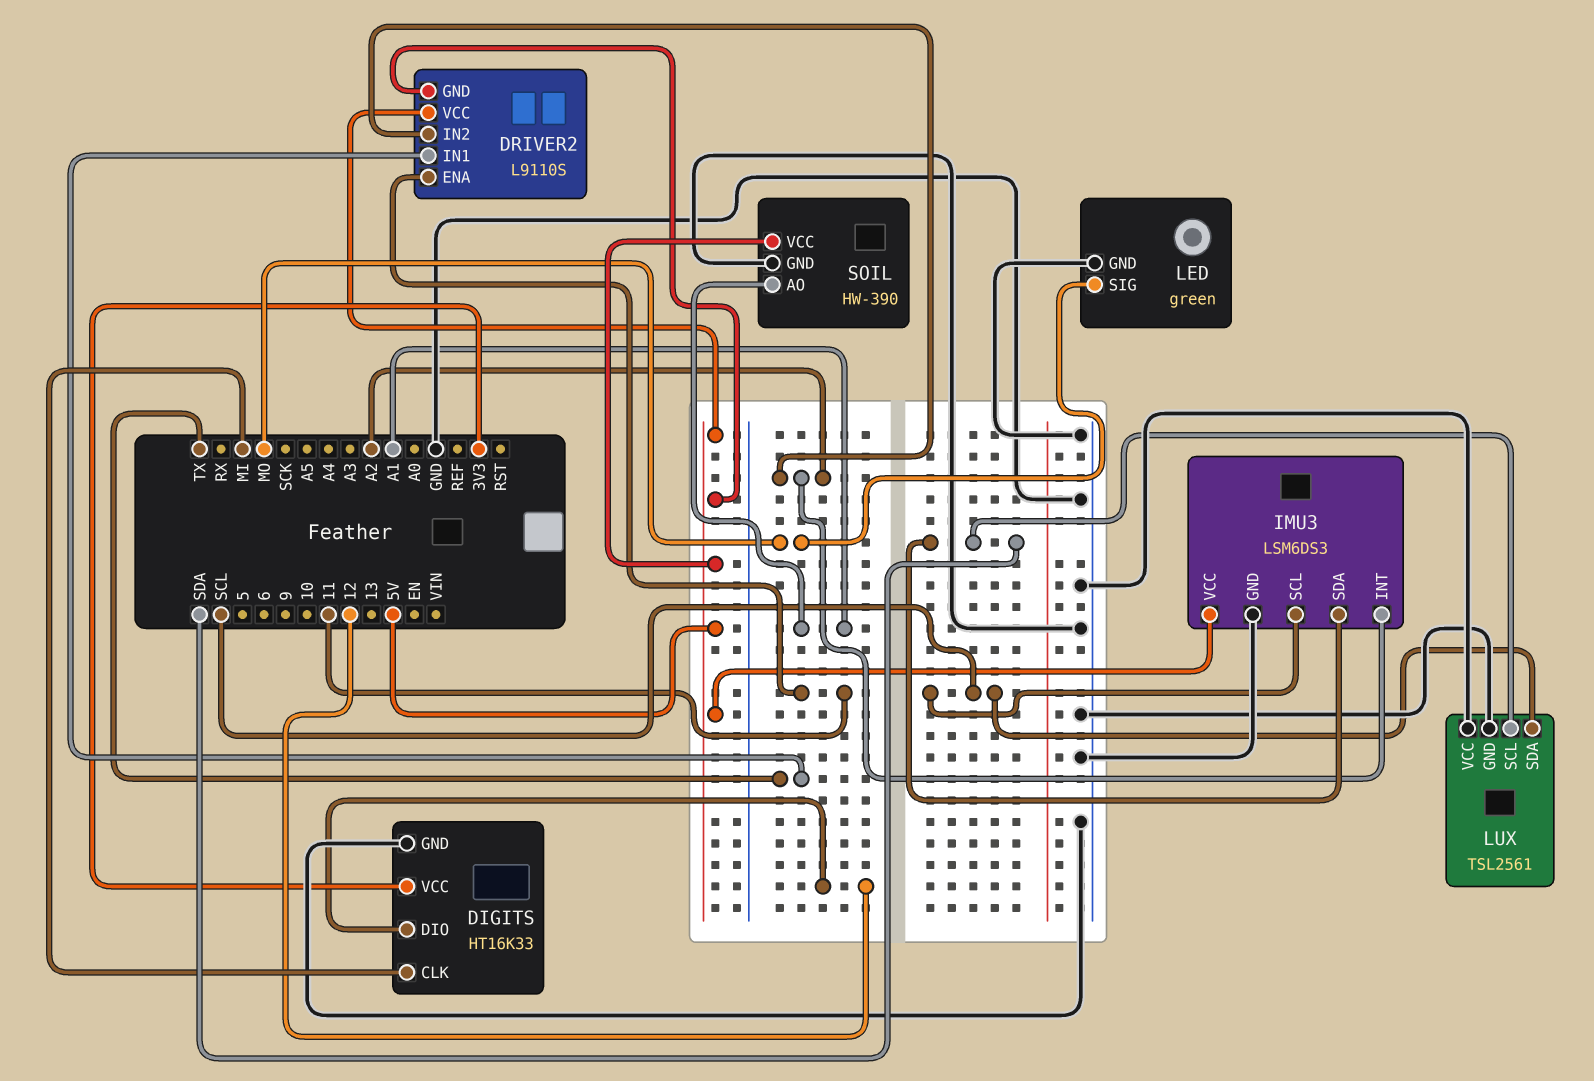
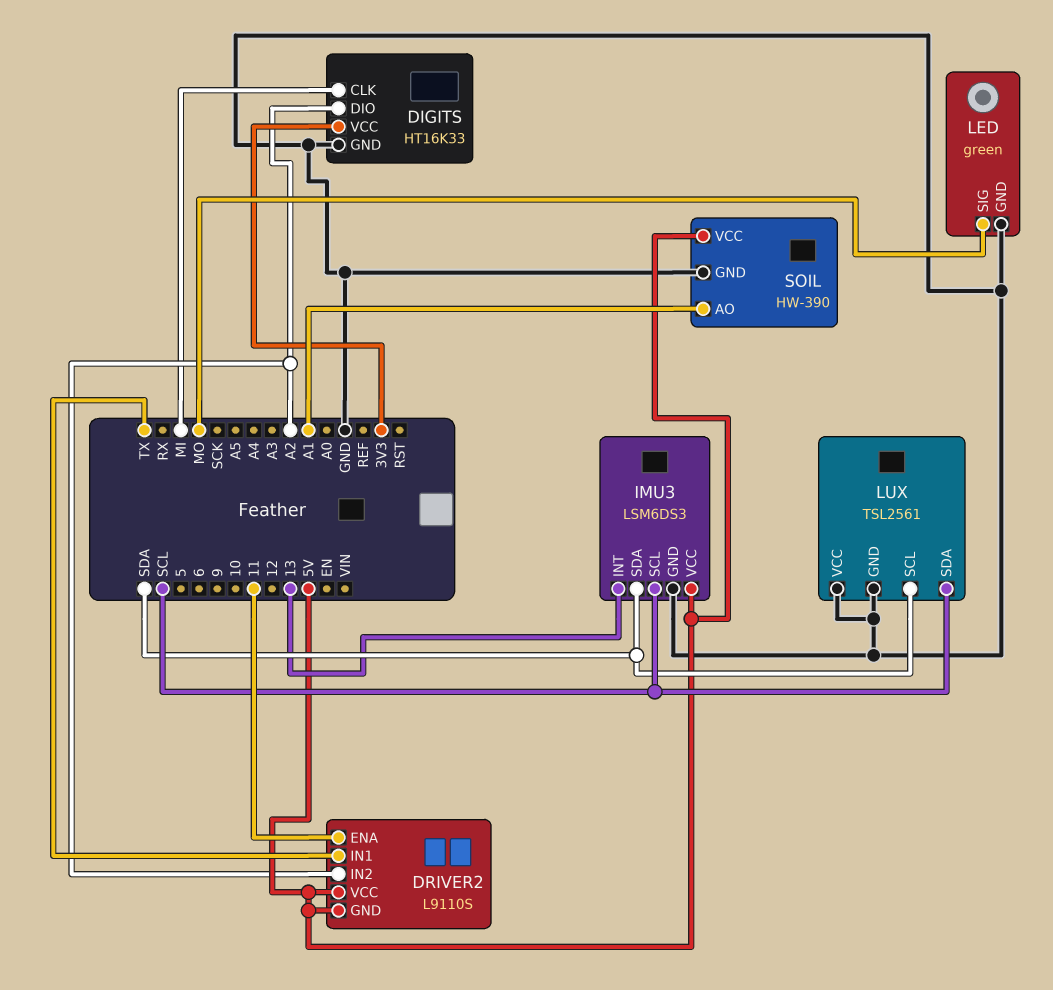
DIGITS pin DIO: 12 -> A2
IMU3 pin INT: A2 -> 13

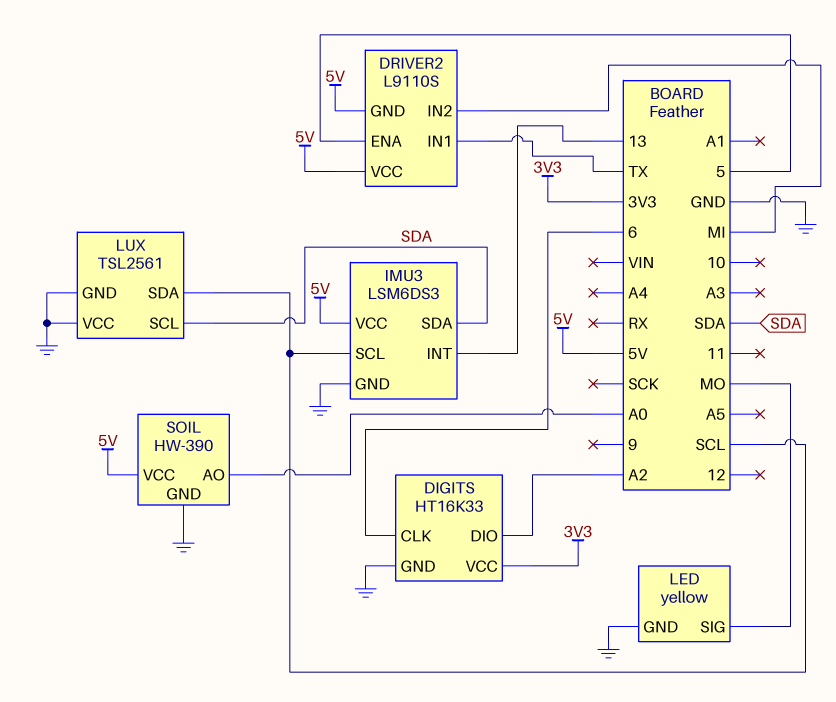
DIGITS pin CLK: MI -> 6
DRIVER2 pin ENA: 11 -> 5
DRIVER2 pin IN2: A2 -> MI
LED: green -> yellow
SOIL pin AO: A1 -> A0

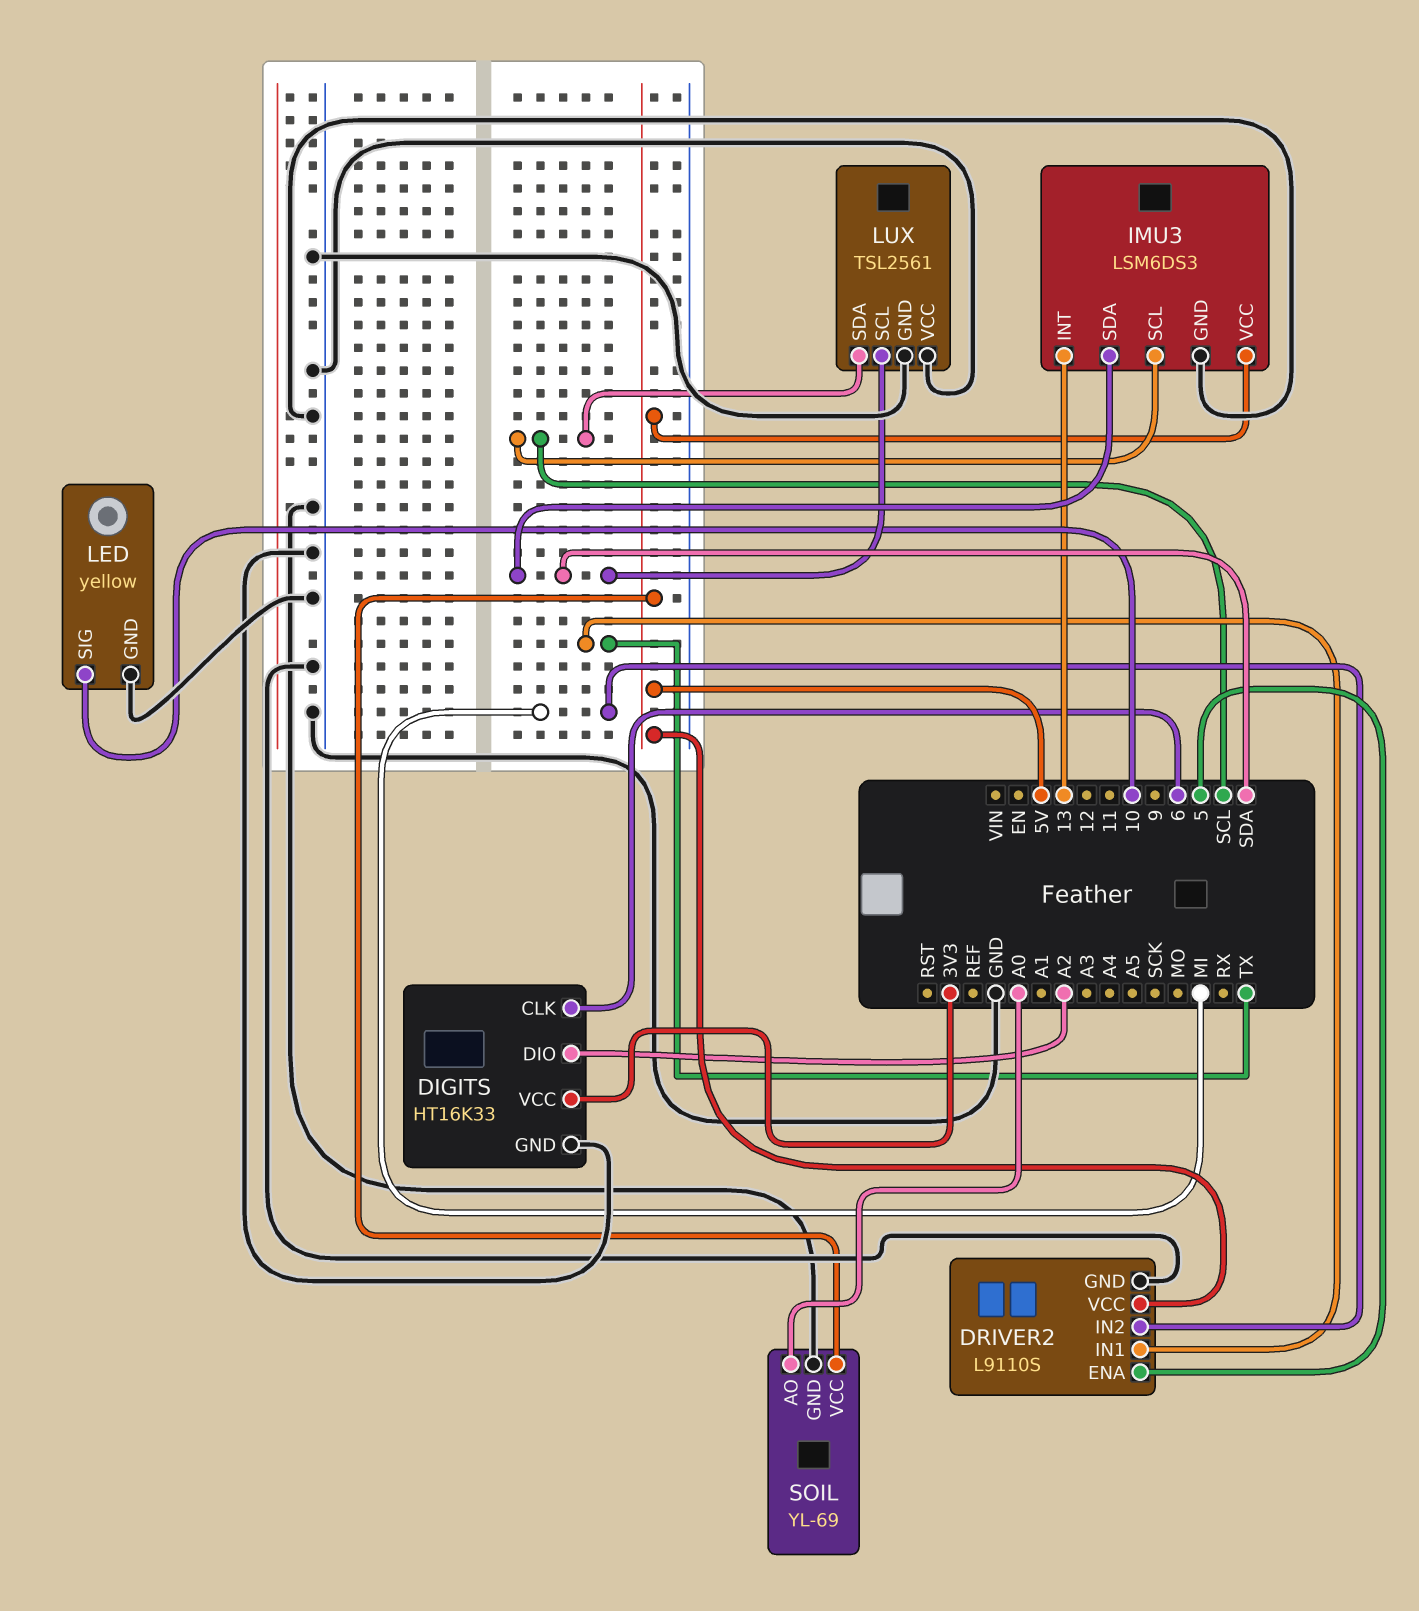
DRIVER2 pin GND: 5V -> GND
LED pin SIG: MO -> 10
SOIL: HW-390 -> YL-69

